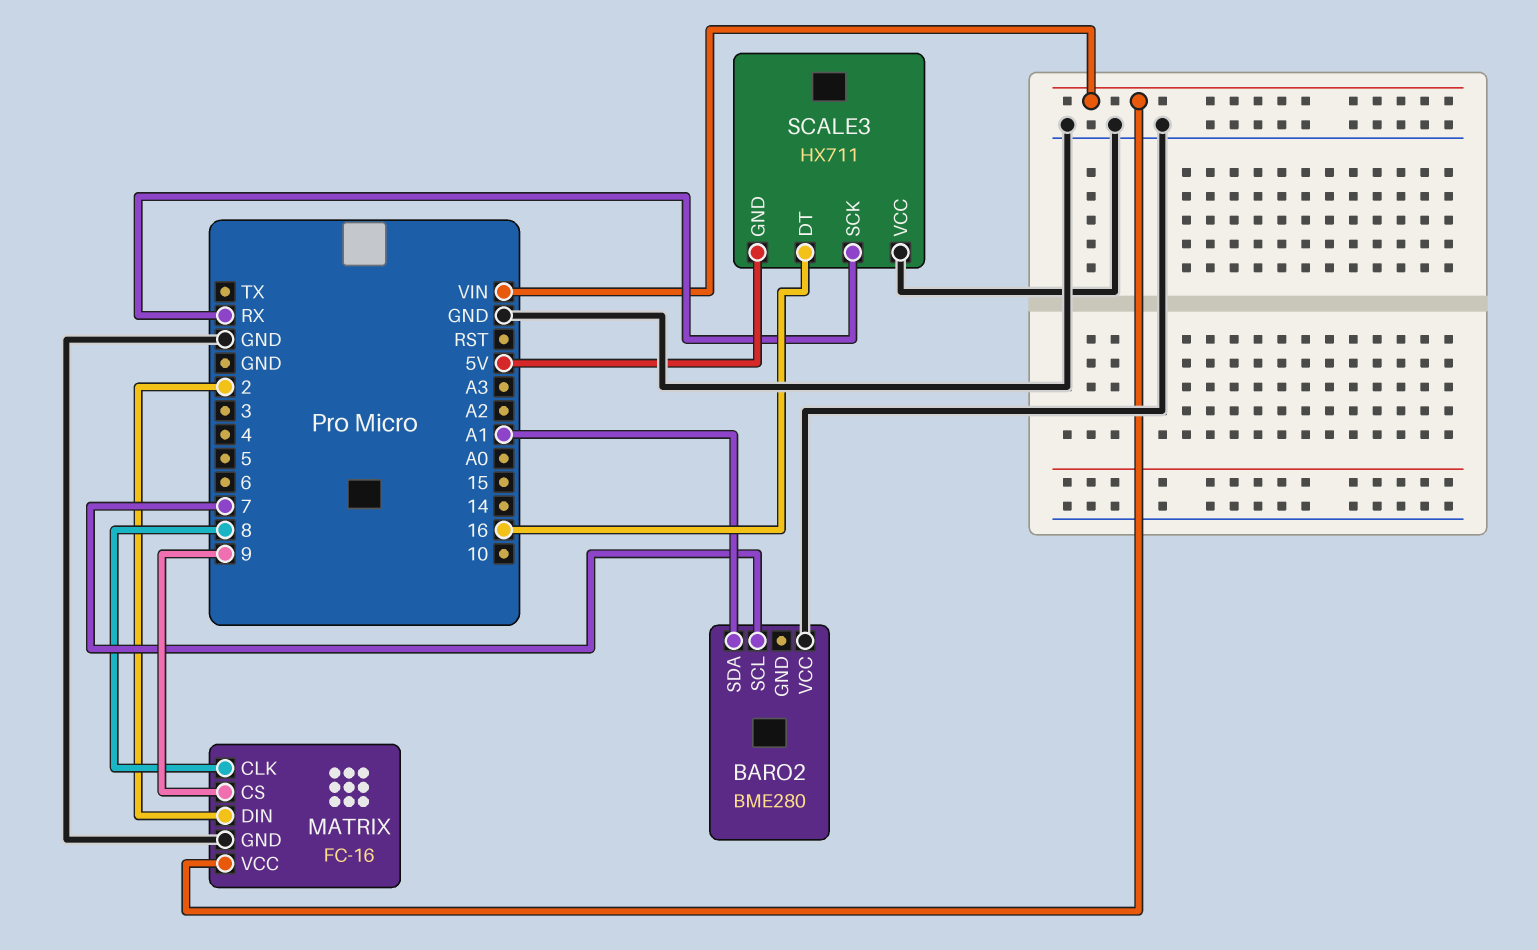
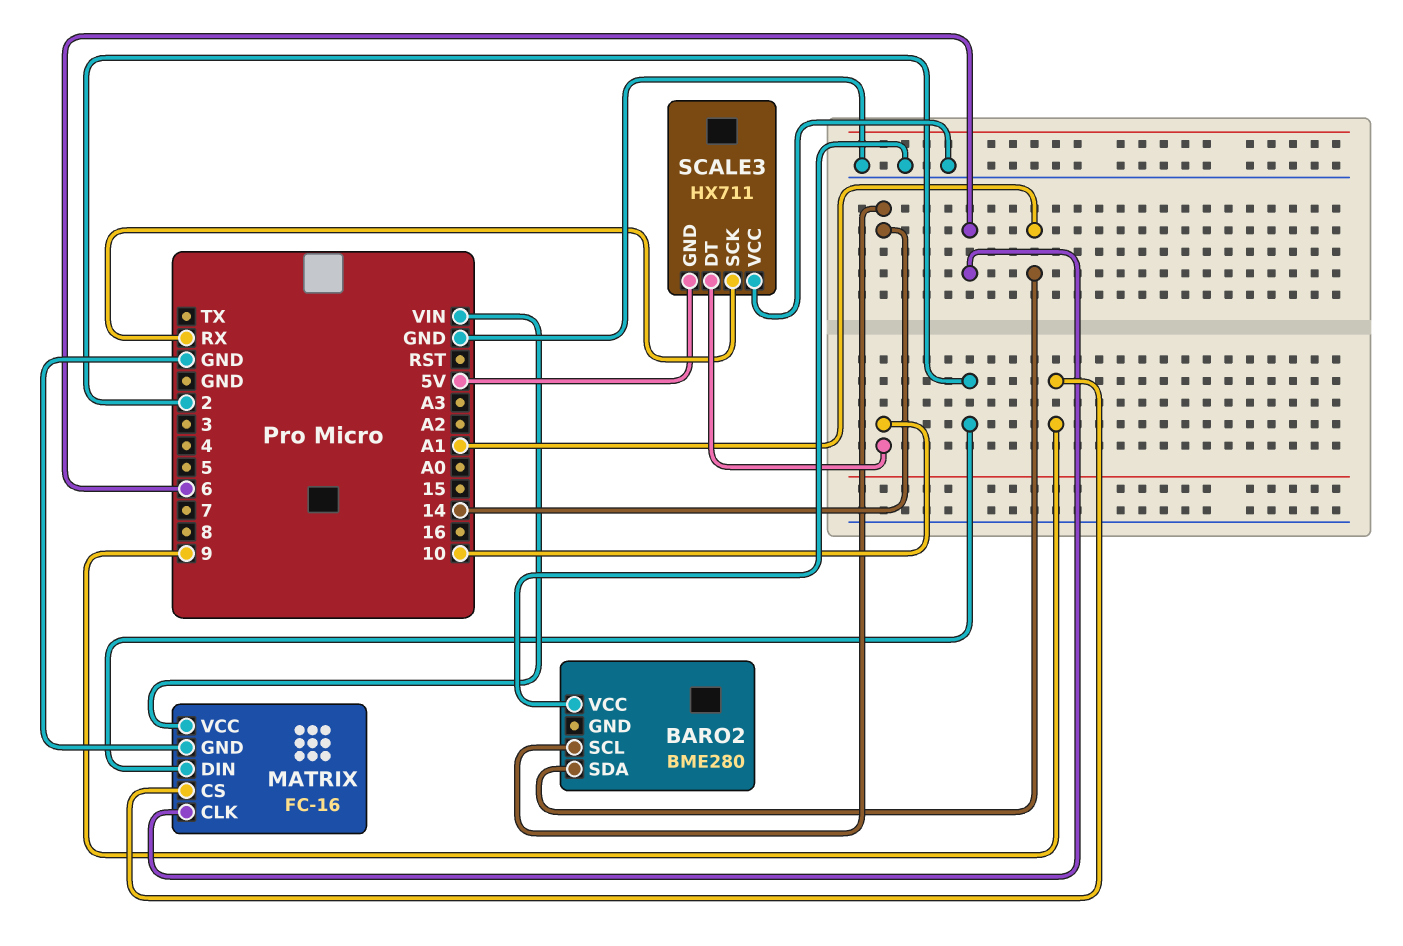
BARO2 pin SCL: 7 -> 14
MATRIX pin CLK: 8 -> 6
SCALE3 pin DT: 16 -> 10

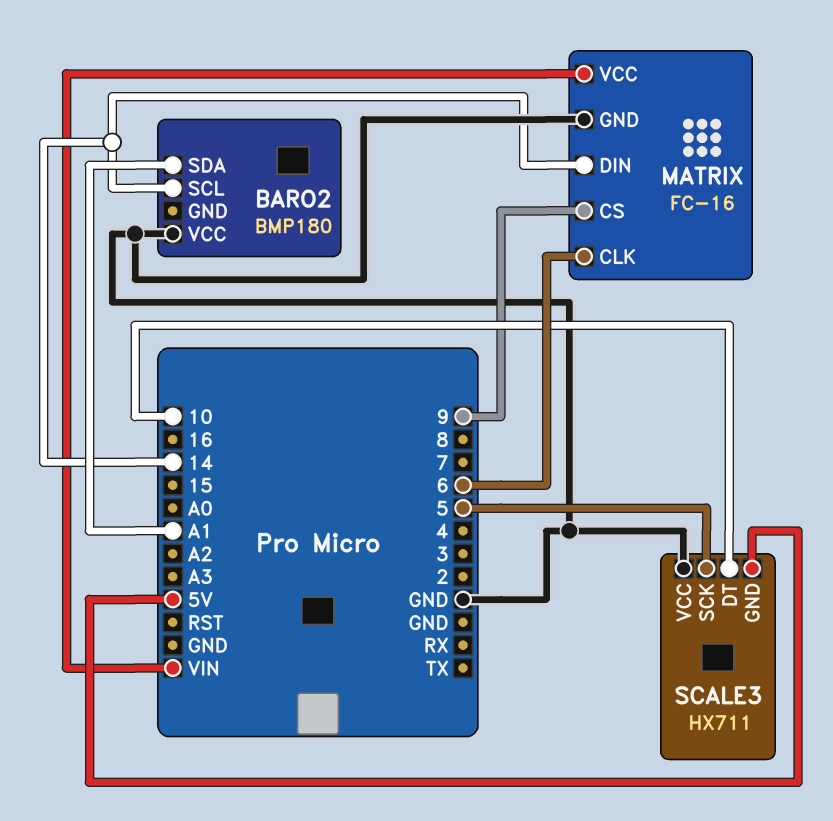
BARO2: BME280 -> BMP180
MATRIX pin DIN: 2 -> 14
SCALE3 pin SCK: RX -> 5

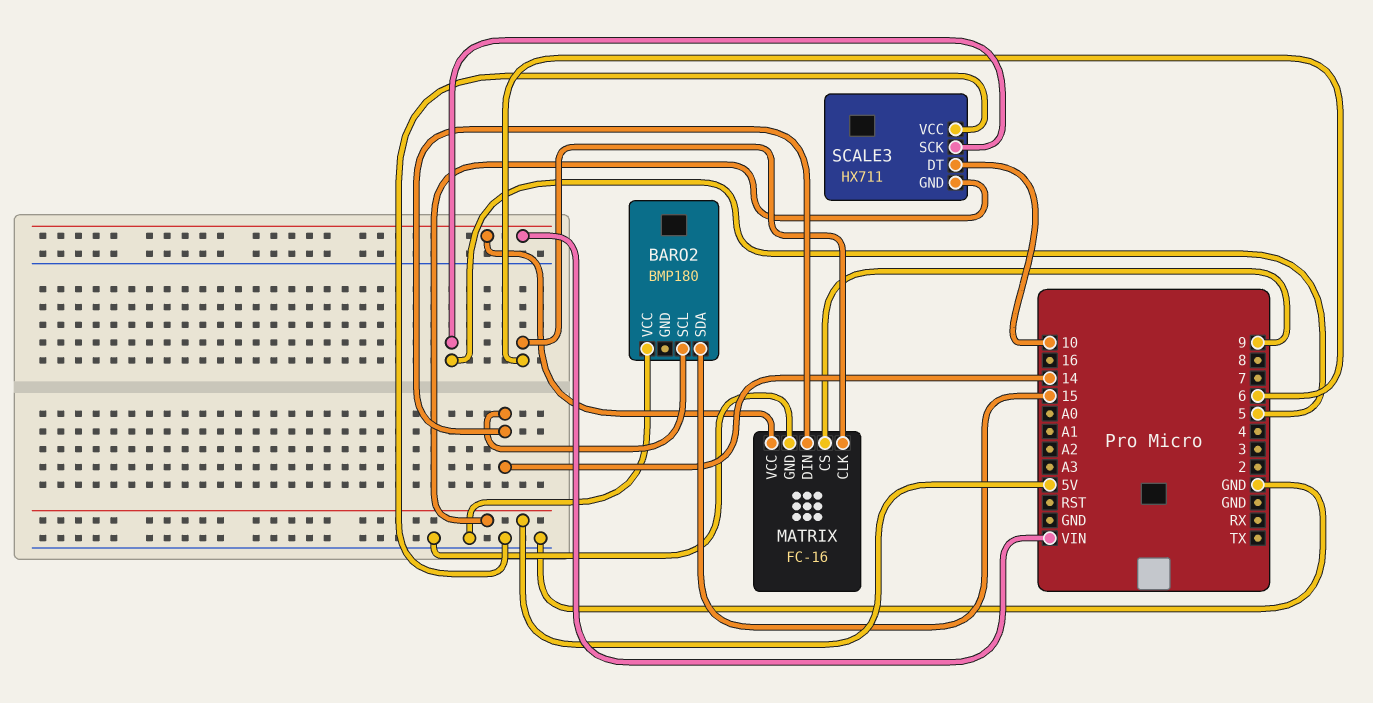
BARO2 pin SDA: A1 -> 15

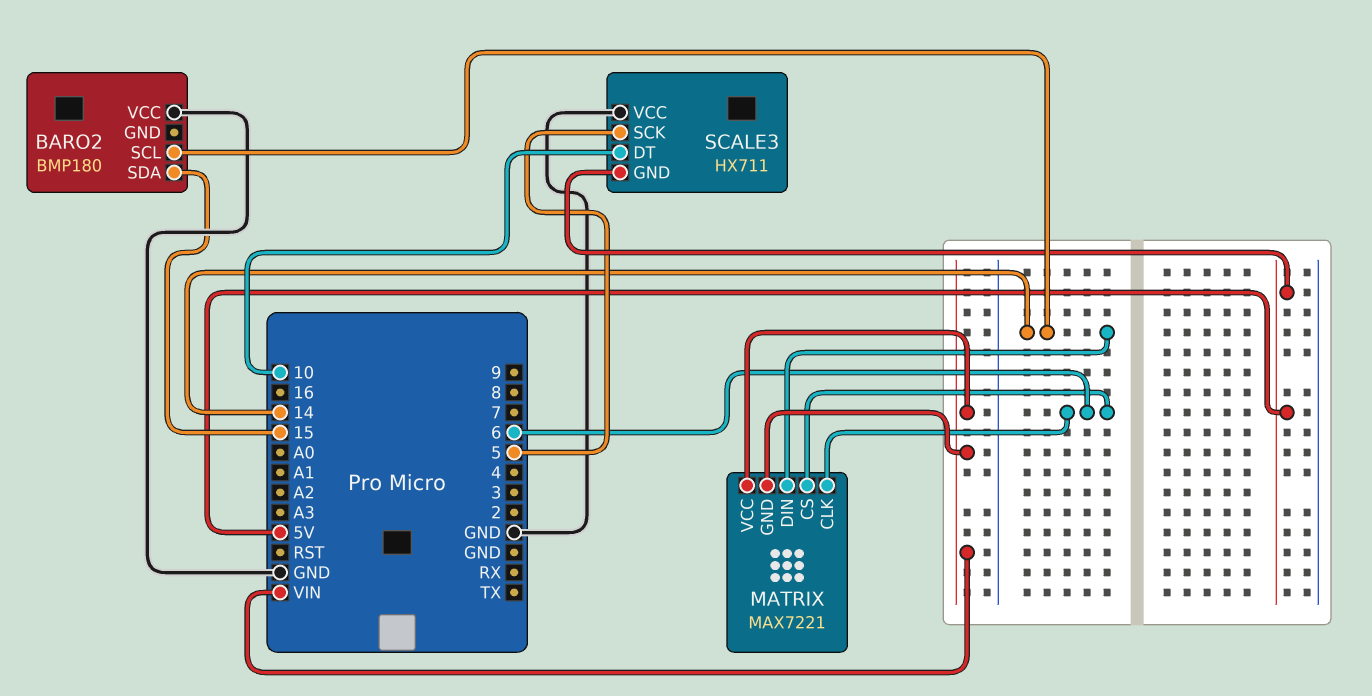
MATRIX: FC-16 -> MAX7221
MATRIX pin CS: 9 -> 6
MATRIX pin GND: GND -> VIN

